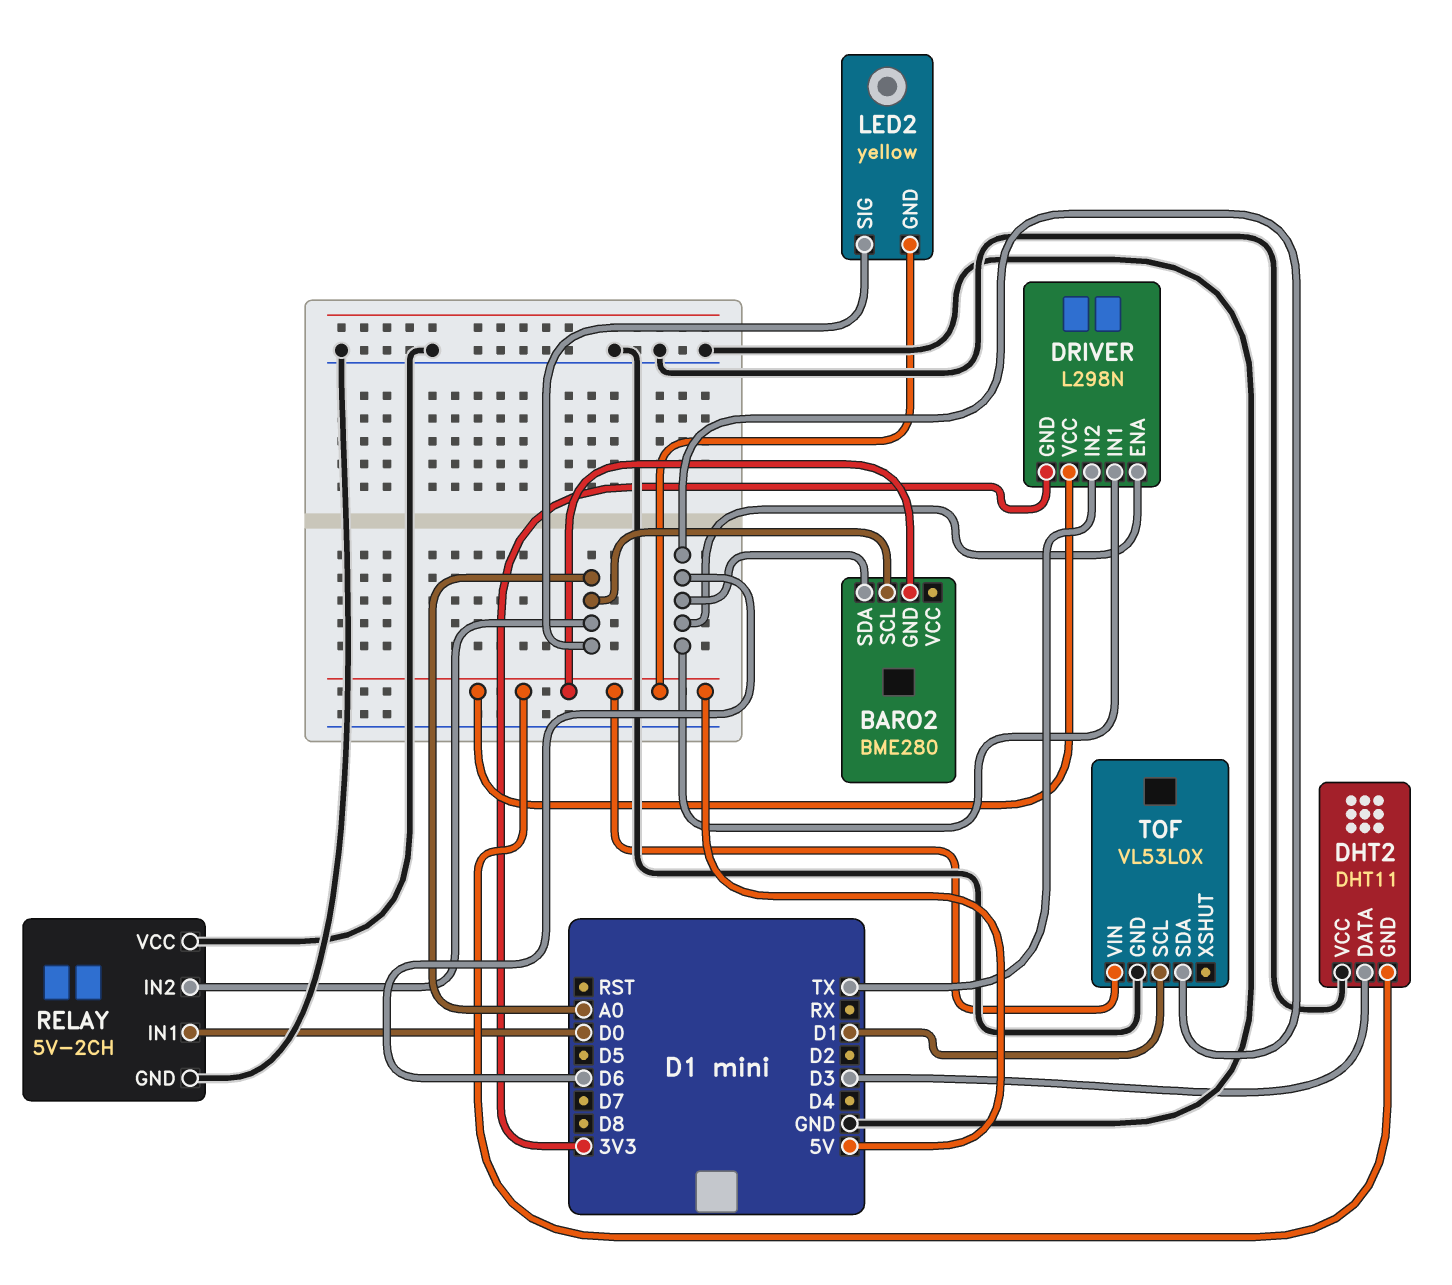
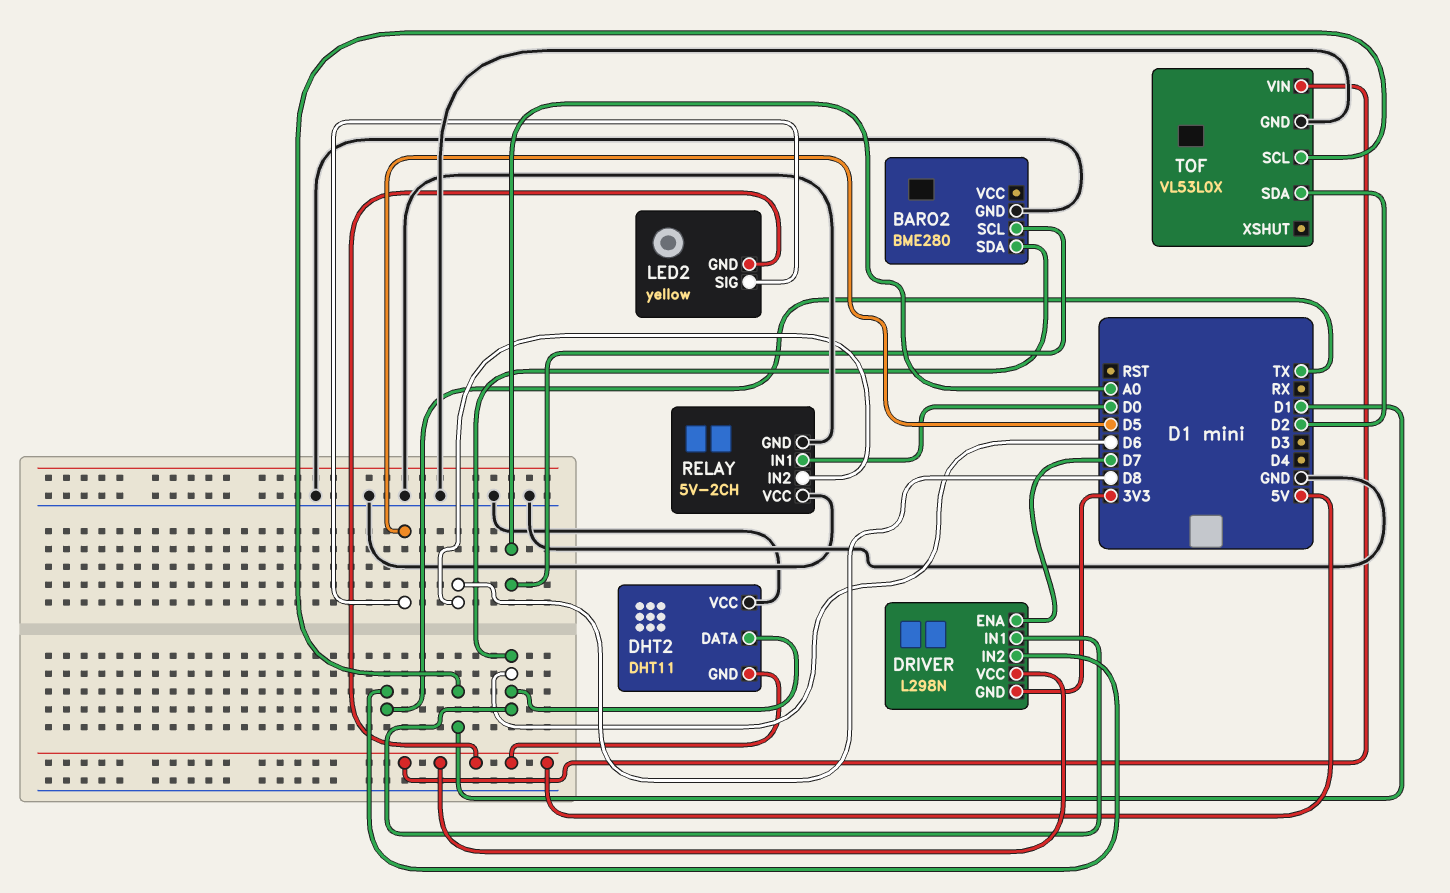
BARO2 pin GND: 5V -> GND
DHT2 pin DATA: D3 -> D6
DRIVER pin ENA: D6 -> D7
LED2 pin SIG: A0 -> D5
RELAY pin IN2: A0 -> D8
TOF pin SDA: D6 -> D2

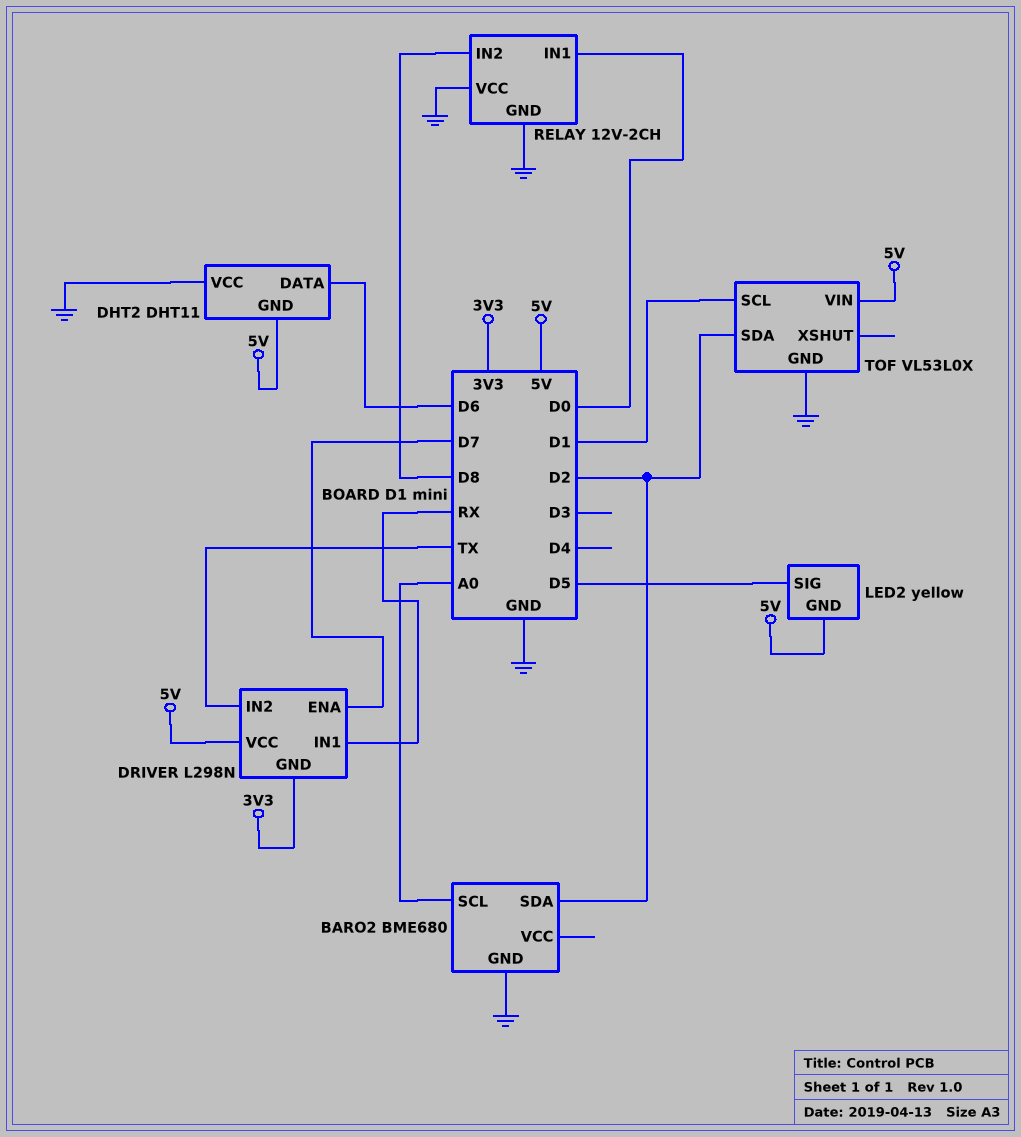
BARO2: BME280 -> BME680
BARO2 pin SDA: D6 -> D2
DRIVER pin IN1: D6 -> RX
RELAY: 5V-2CH -> 12V-2CH

